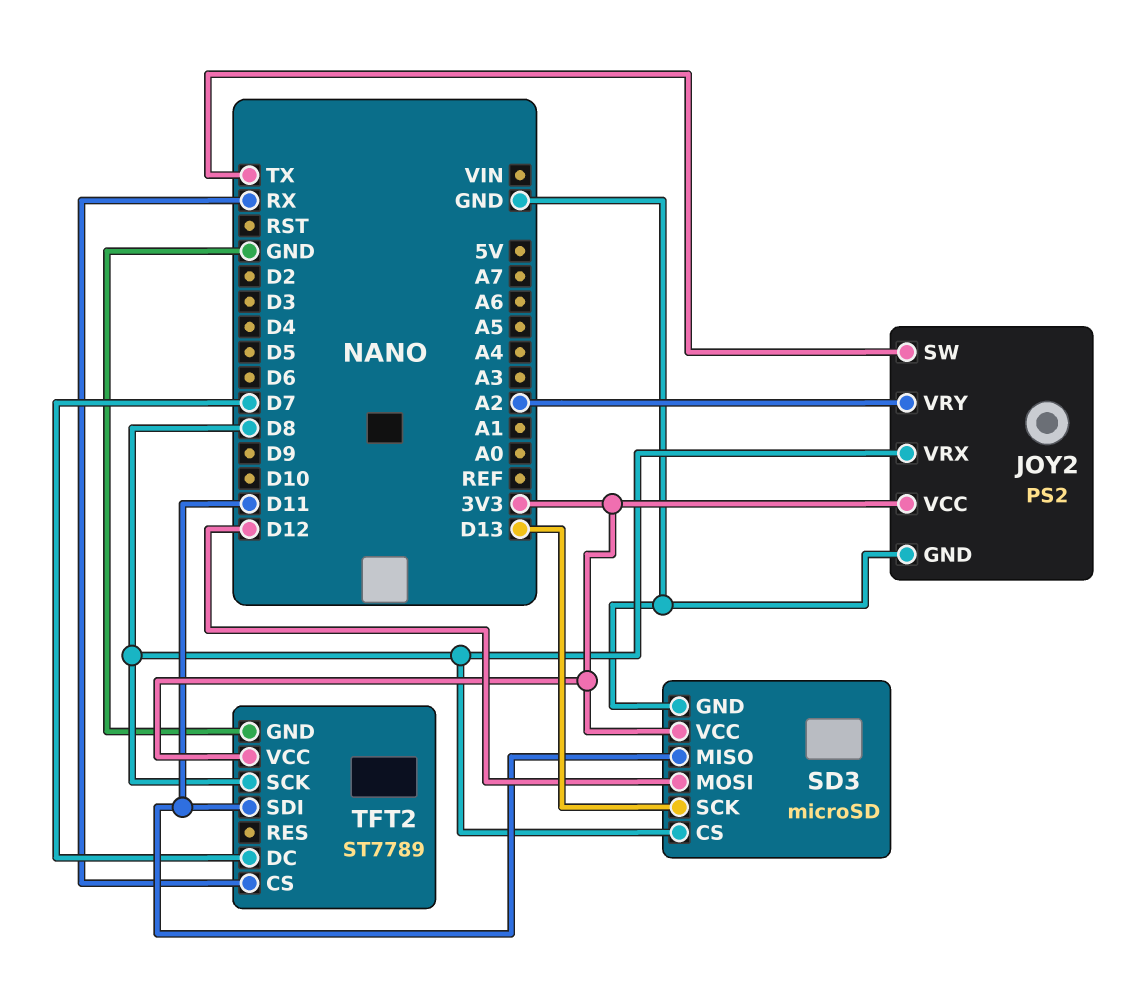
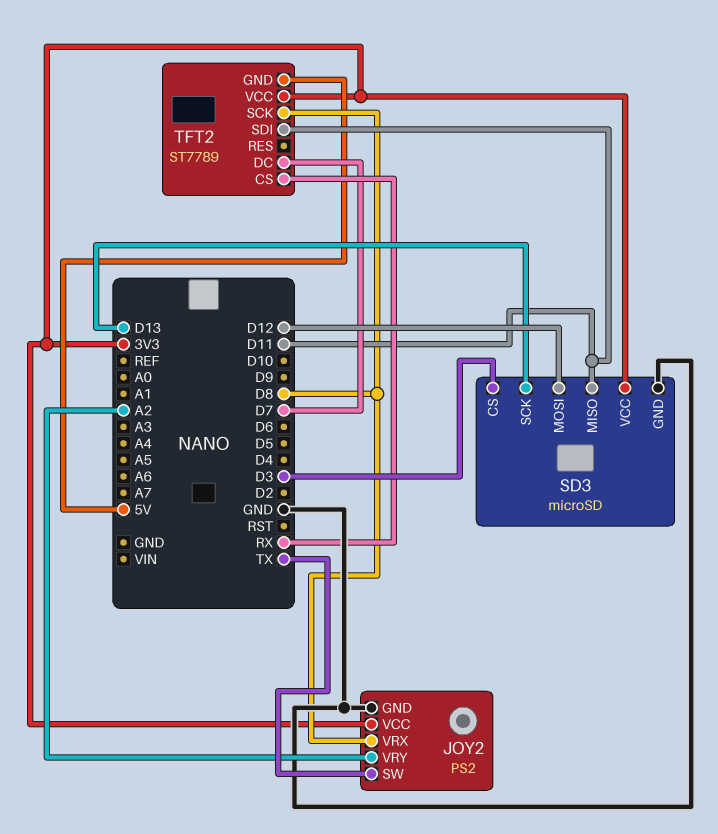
SD3 pin CS: D8 -> D3
TFT2 pin GND: GND -> 5V

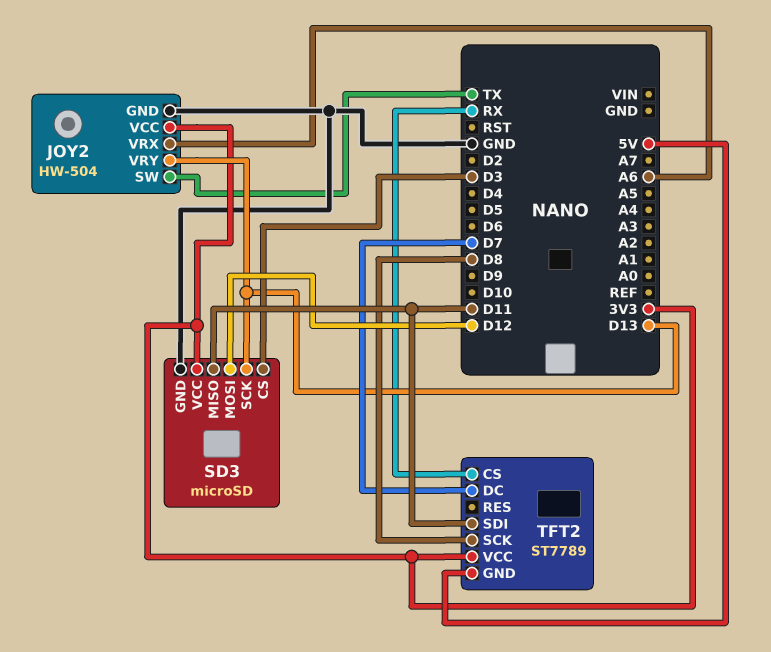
JOY2: PS2 -> HW-504
JOY2 pin VRX: D8 -> A6
JOY2 pin VRY: A2 -> D13

